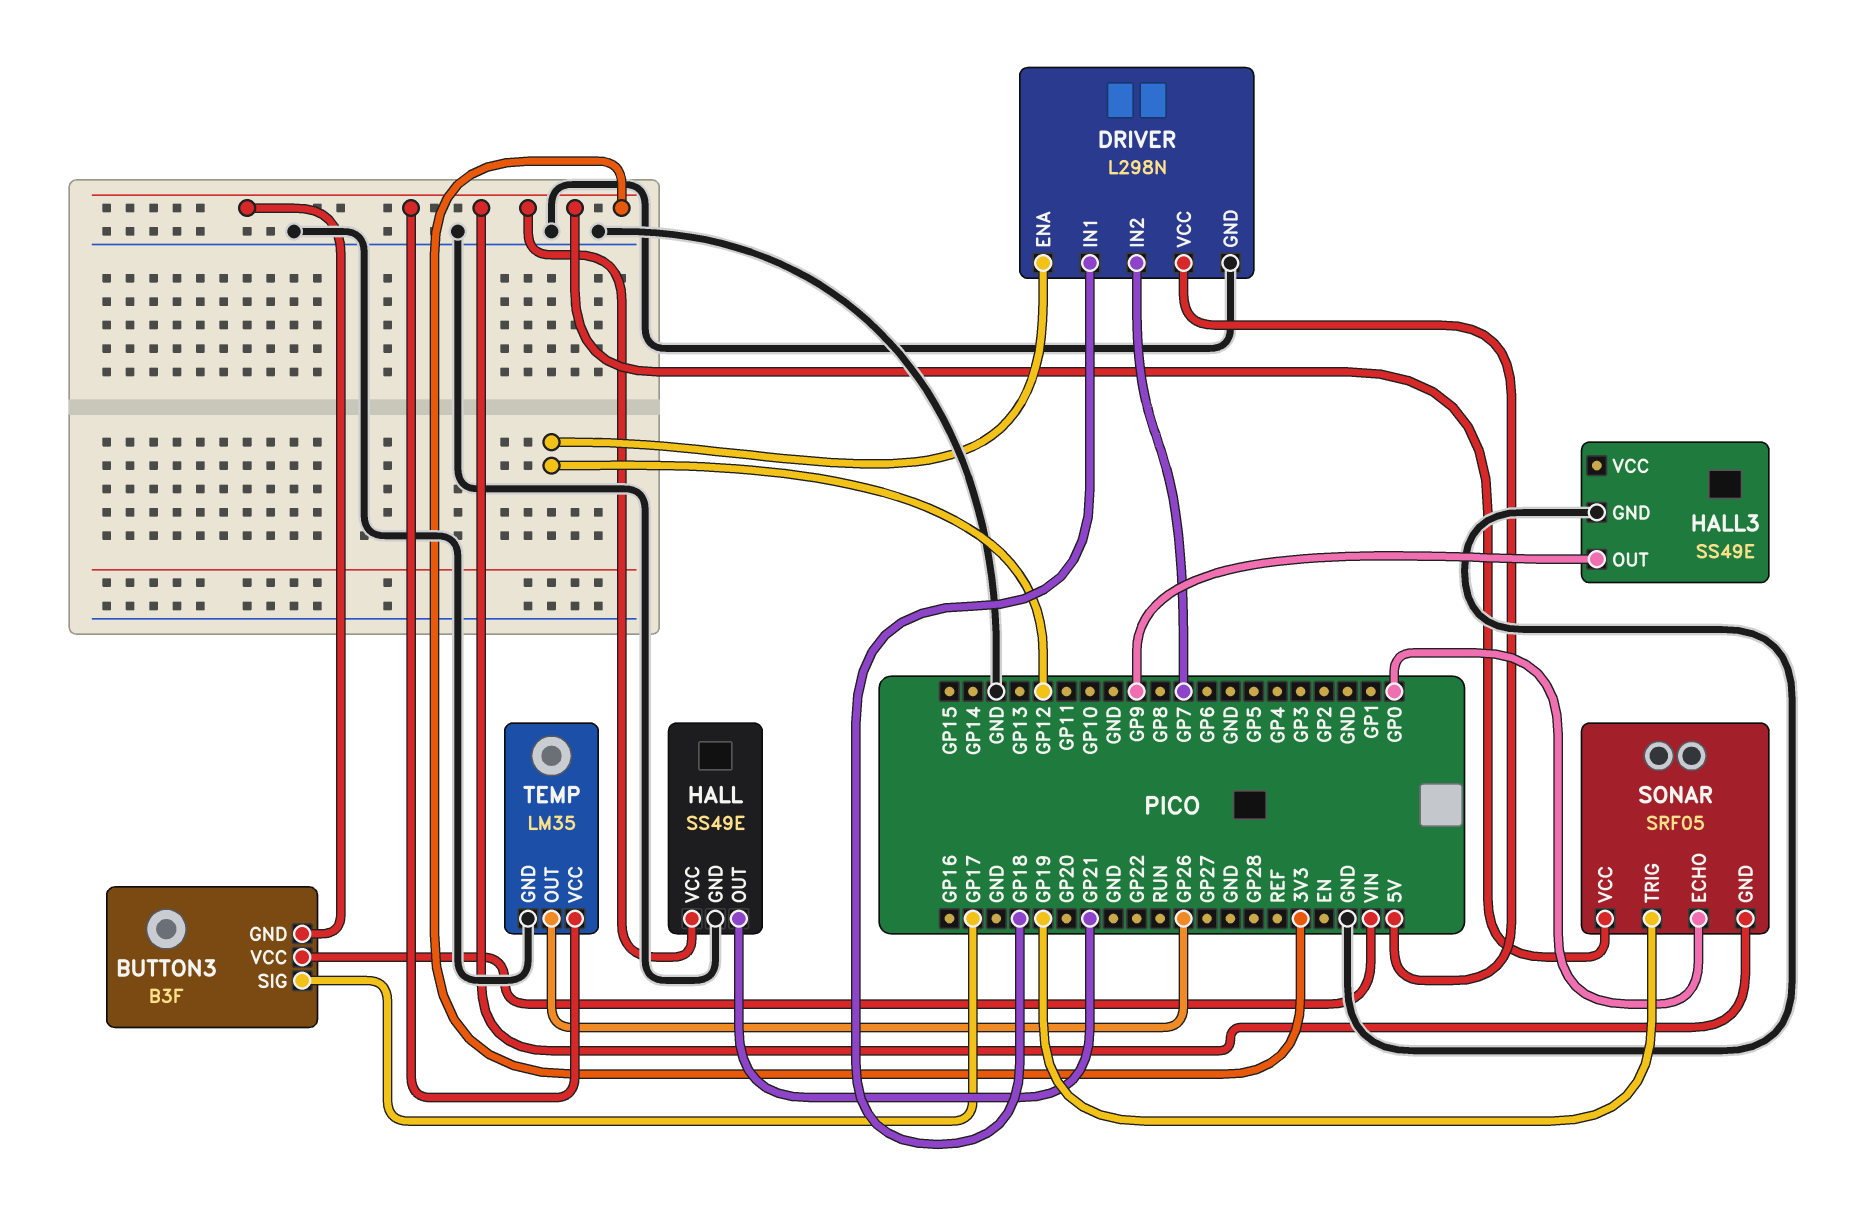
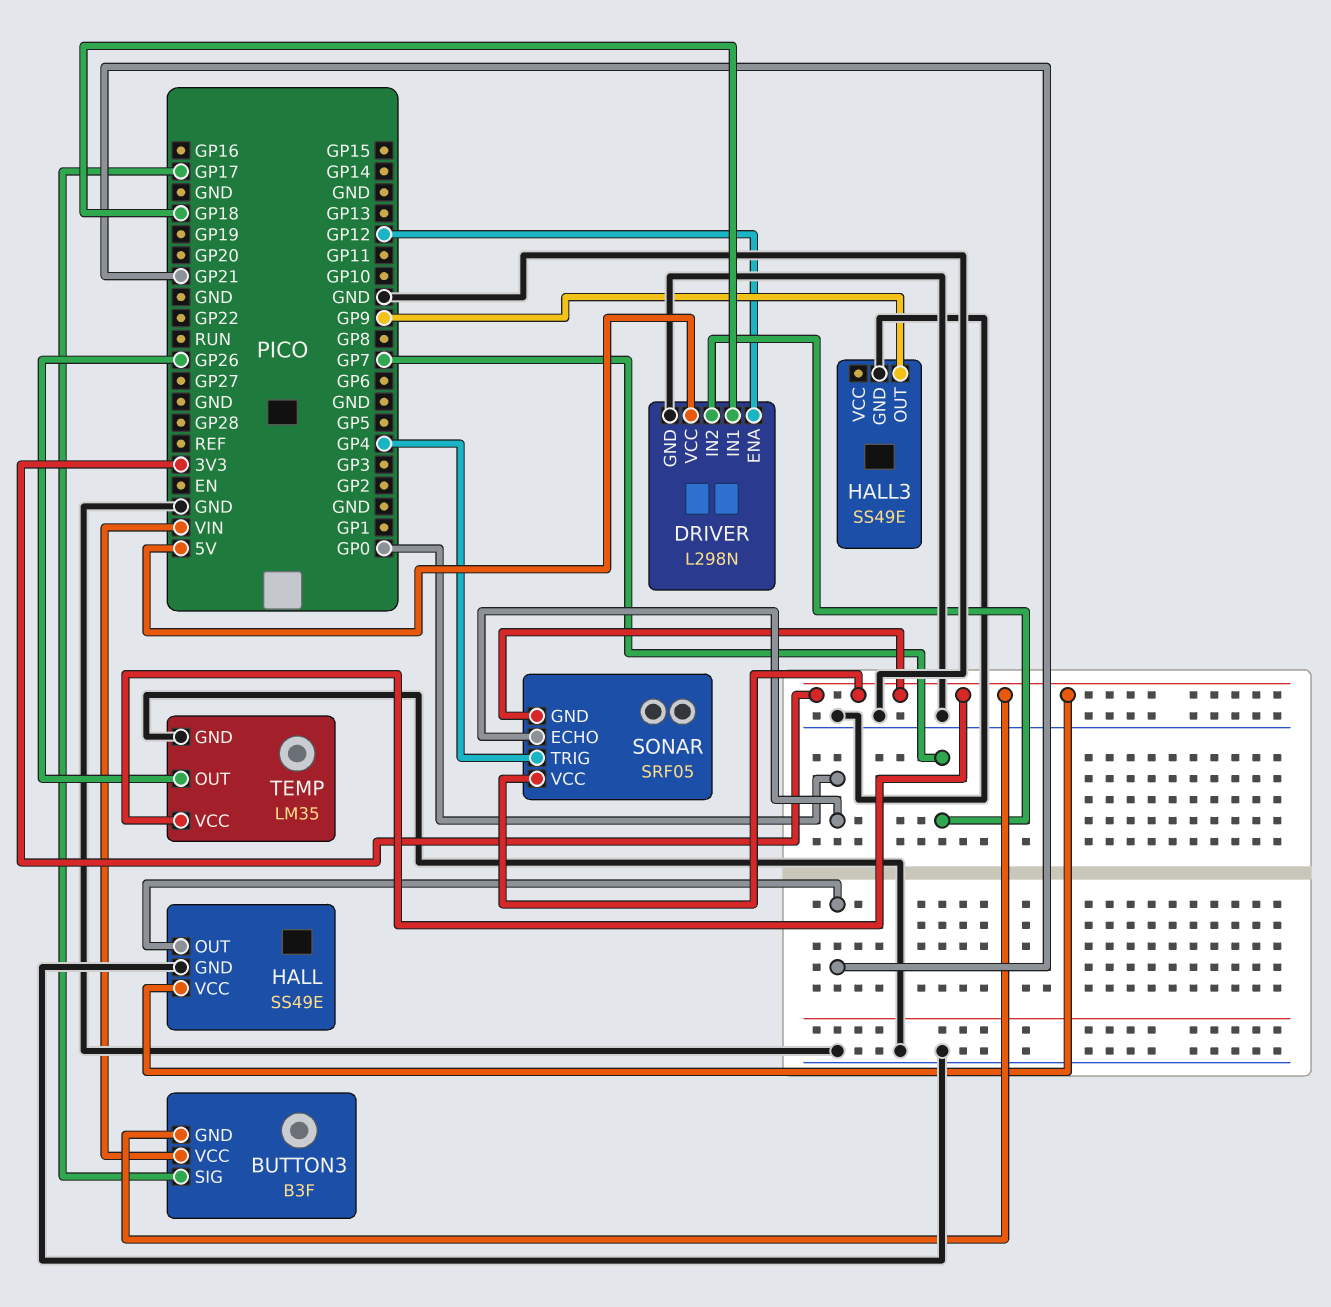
SONAR pin TRIG: GP19 -> GP4

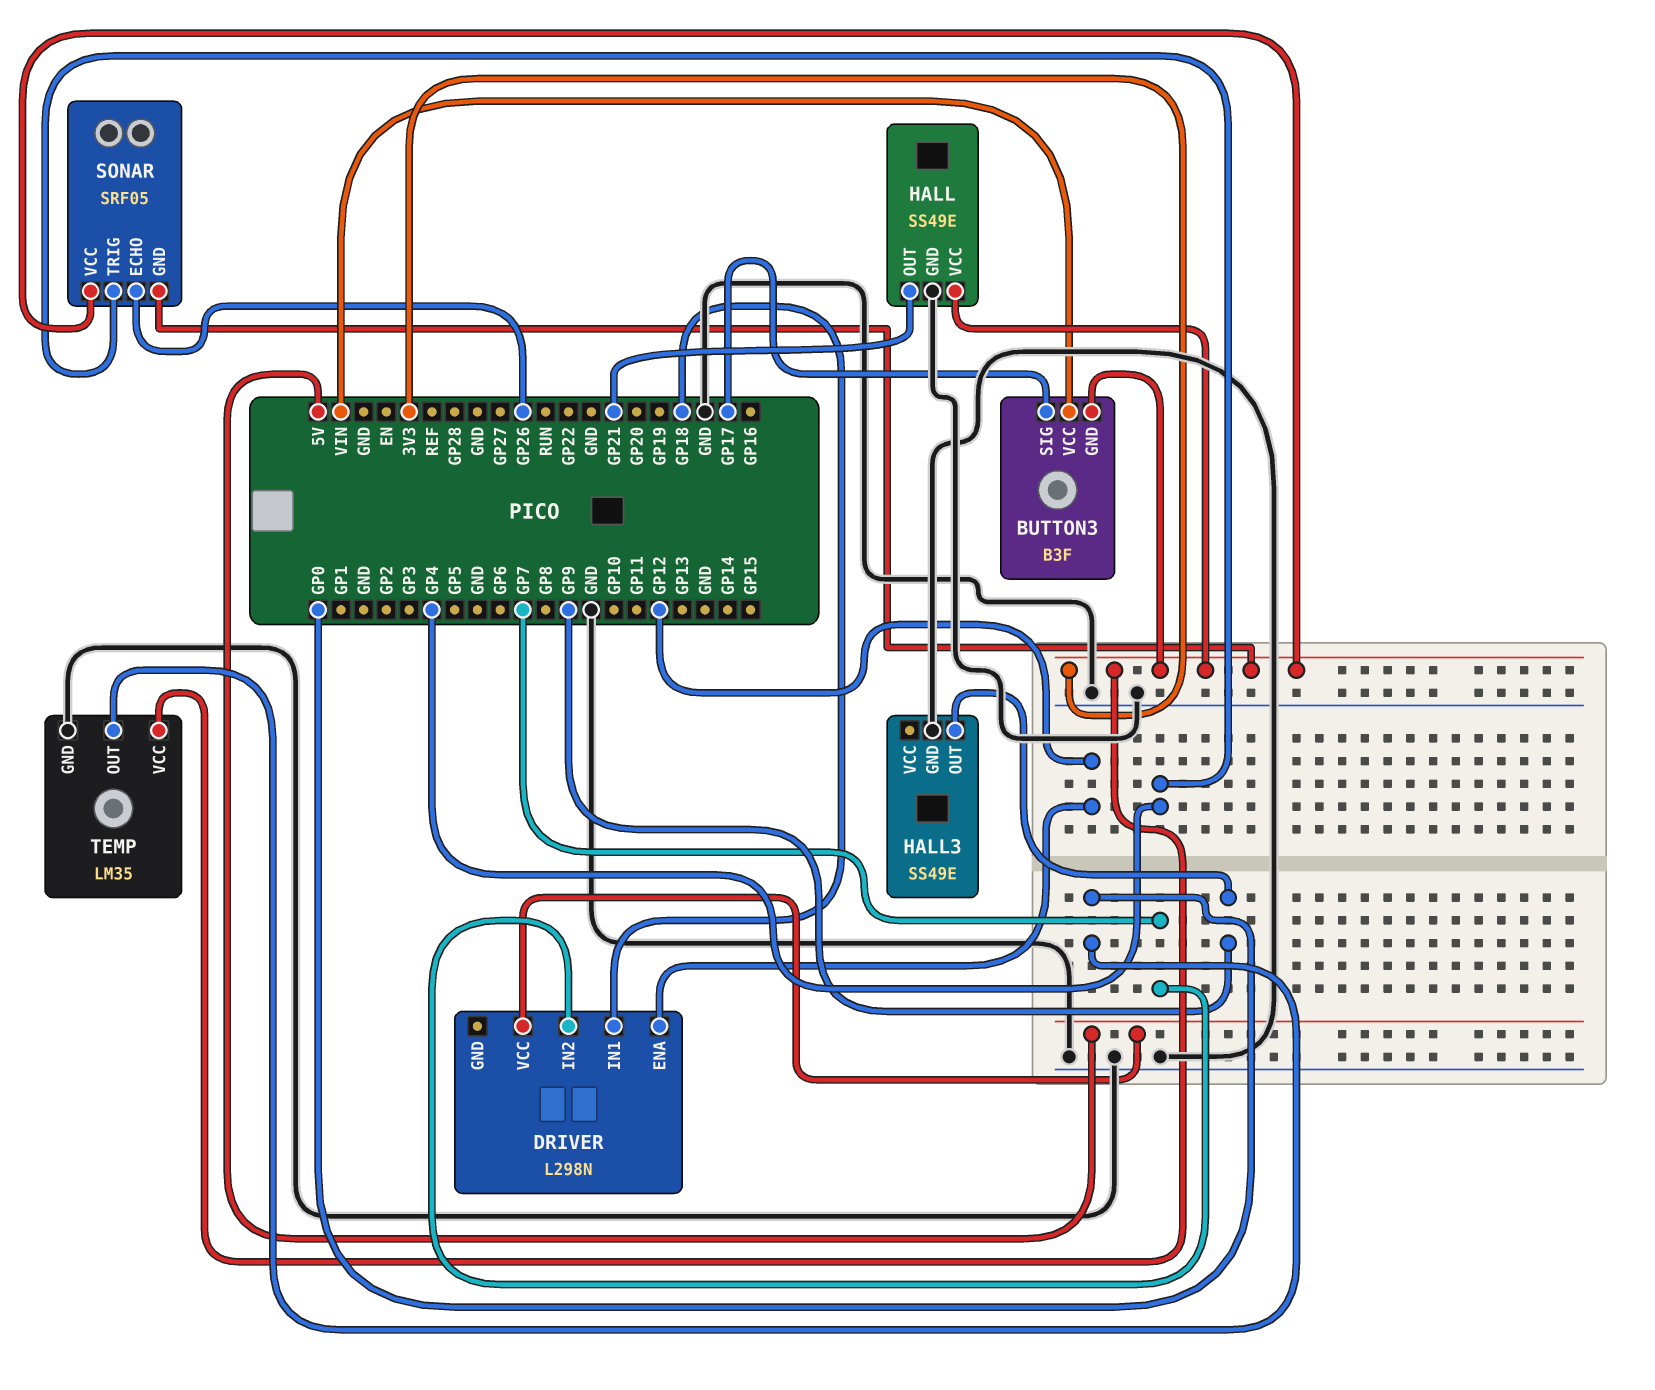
DRIVER pin GND: GND -> none
SONAR pin ECHO: GP0 -> GP26
TEMP pin OUT: GP26 -> GP0

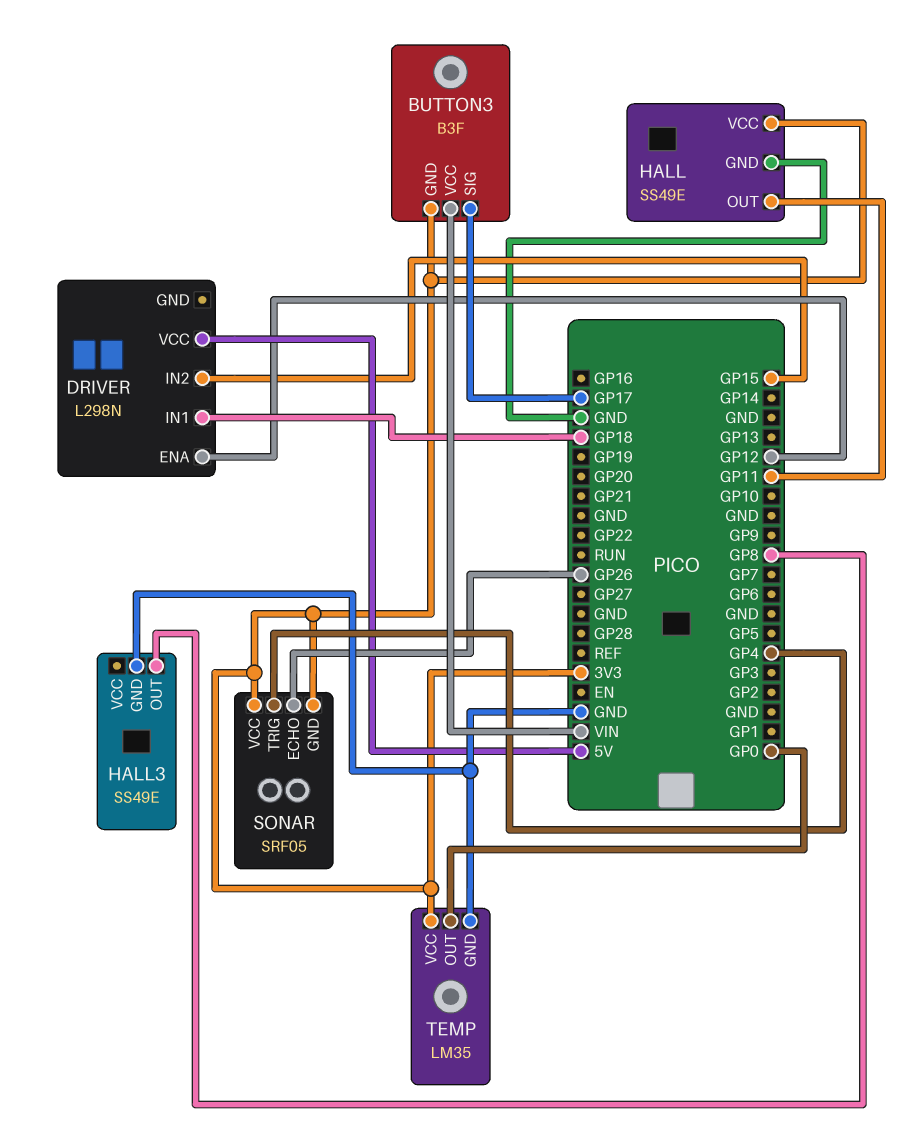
DRIVER pin IN2: GP7 -> GP15
HALL pin OUT: GP21 -> GP11
HALL3 pin OUT: GP9 -> GP8

